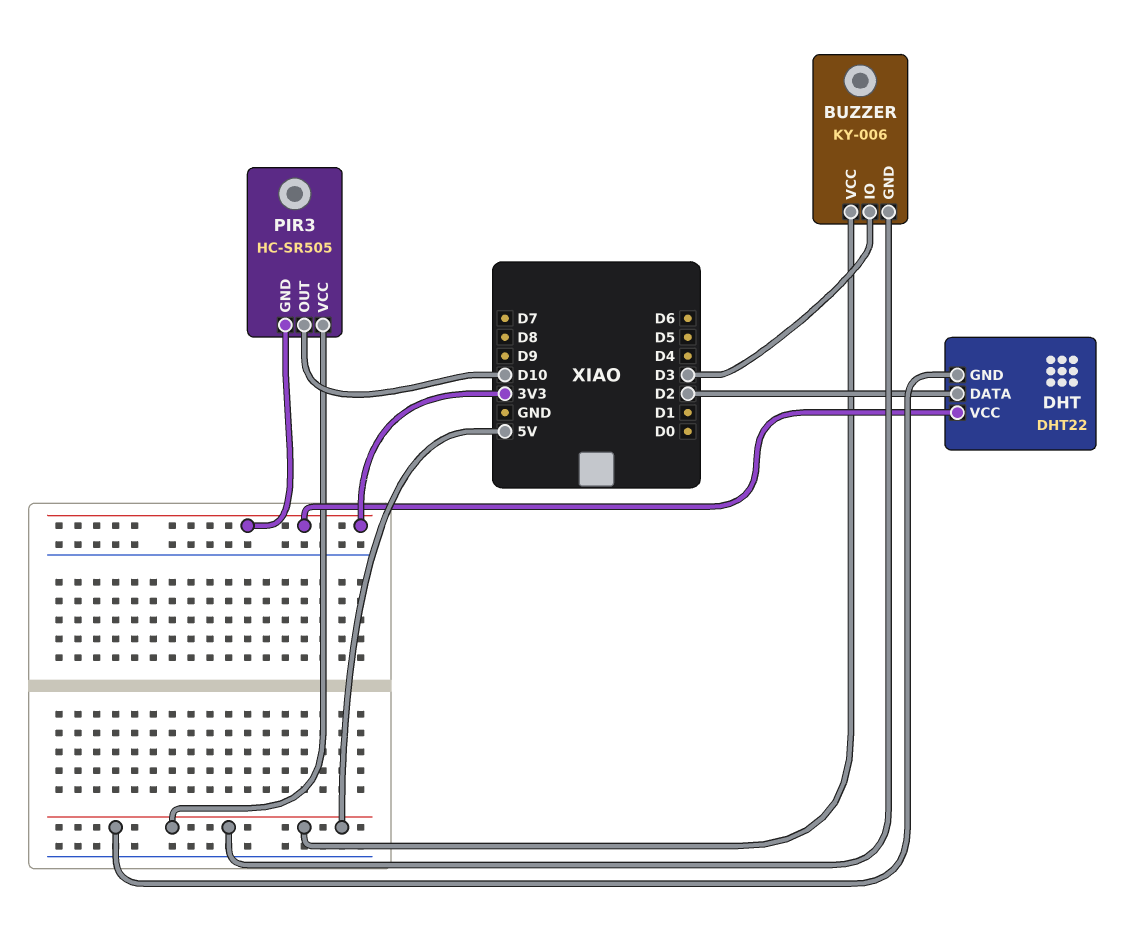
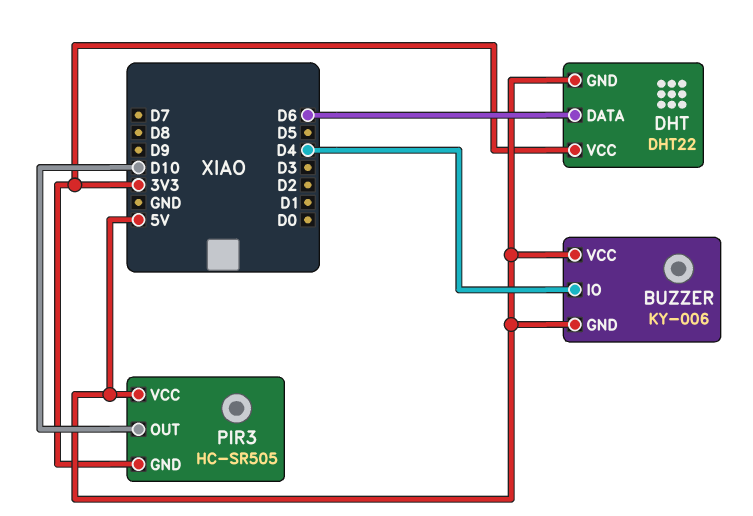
BUZZER pin IO: D3 -> D4
DHT pin DATA: D2 -> D6

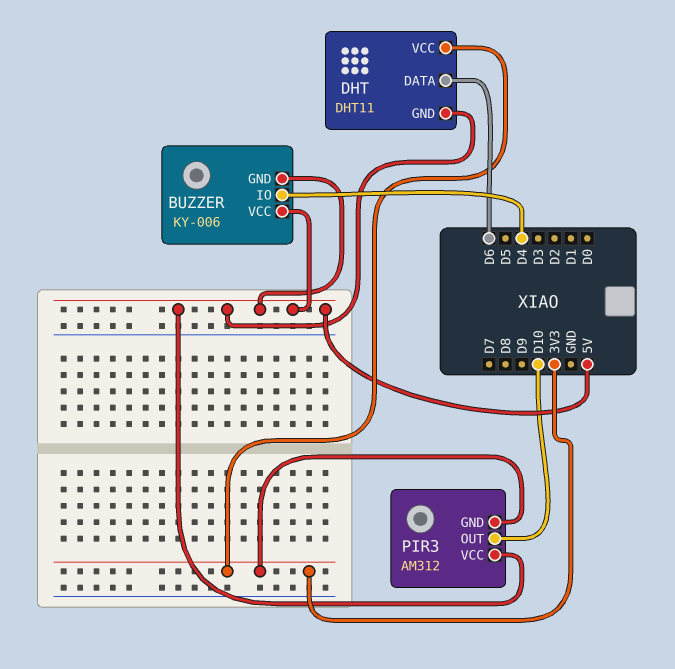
DHT: DHT22 -> DHT11
PIR3: HC-SR505 -> AM312

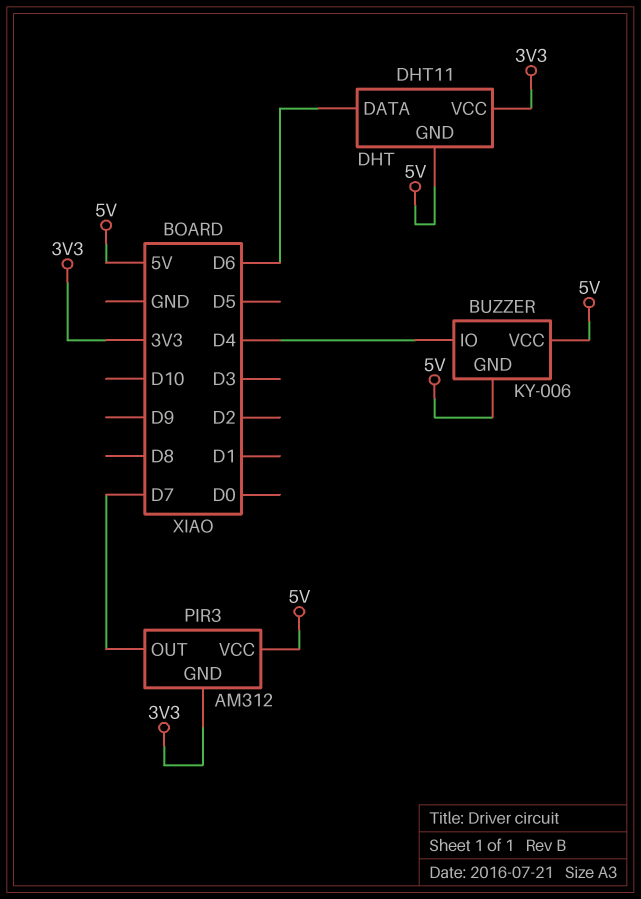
PIR3 pin OUT: D10 -> D7

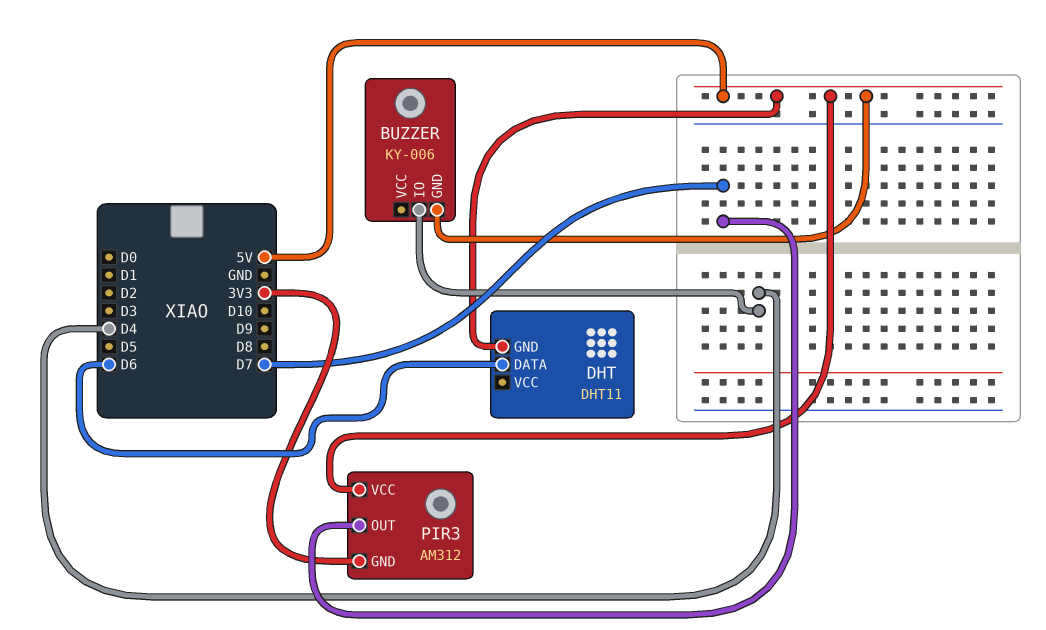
BUZZER pin VCC: 5V -> none
DHT pin VCC: 3V3 -> none

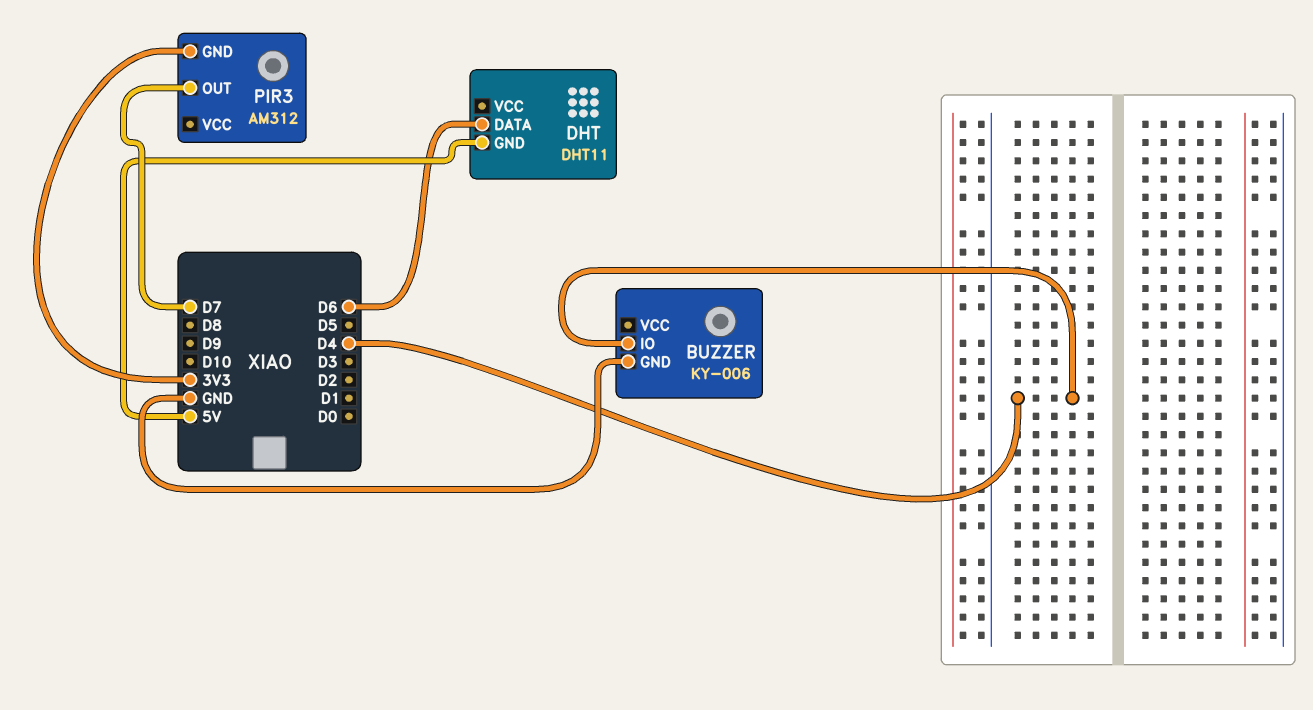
BUZZER pin GND: 5V -> GND
PIR3 pin VCC: 5V -> none

